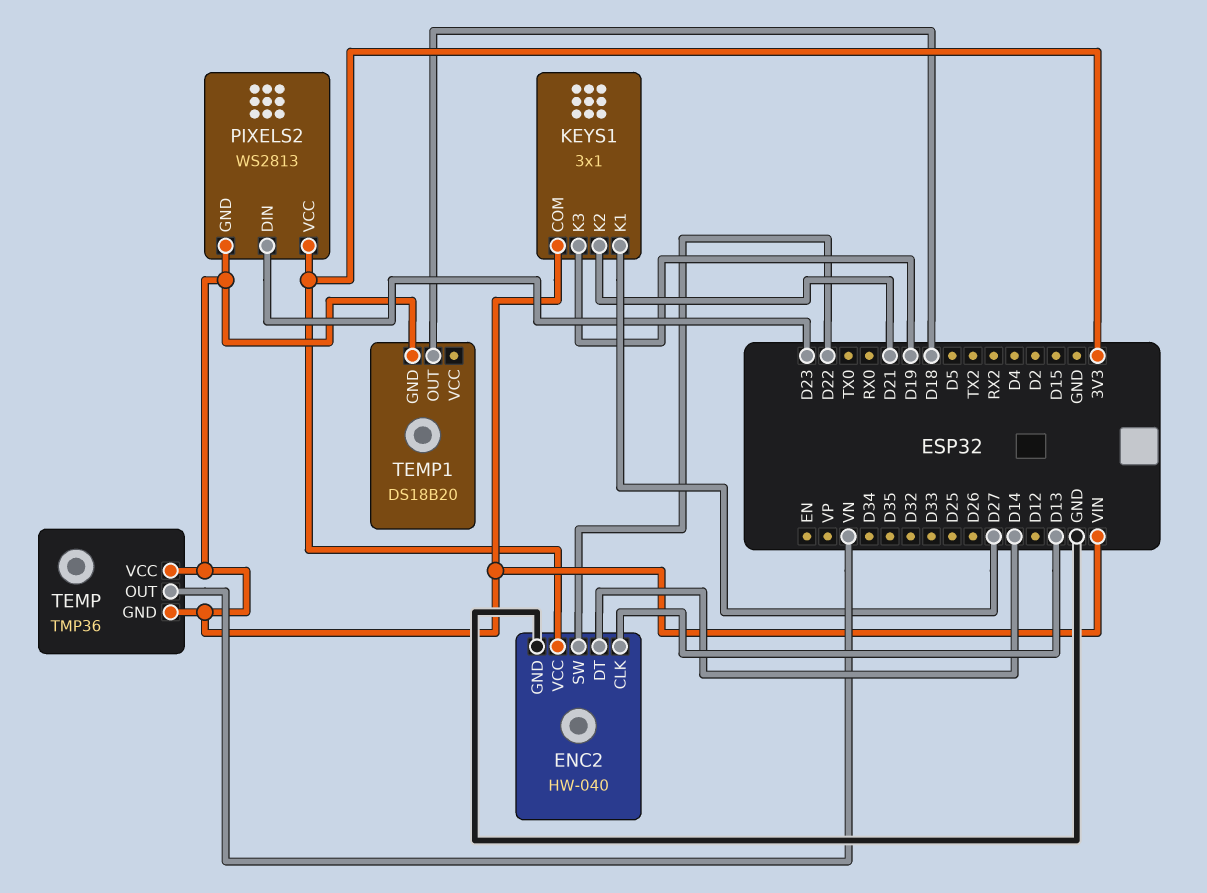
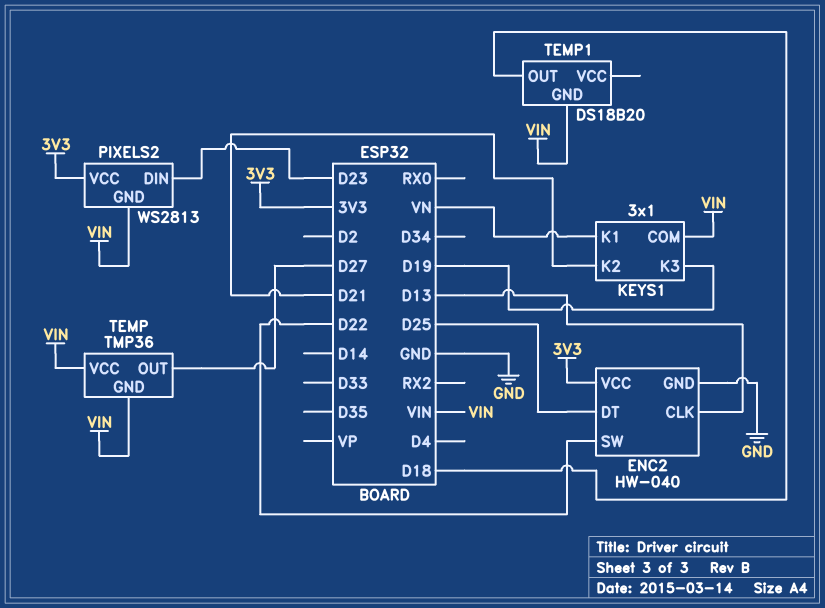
ENC2 pin DT: D14 -> D25
KEYS1 pin K1: D27 -> VN
TEMP pin OUT: VN -> D27

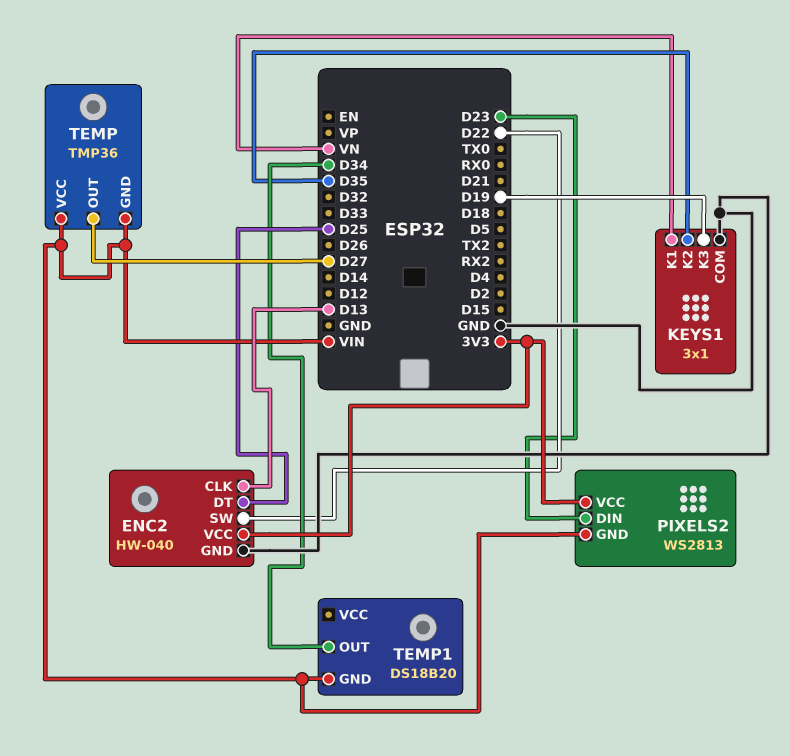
KEYS1 pin COM: VIN -> GND
KEYS1 pin K2: D21 -> D35
TEMP1 pin OUT: D18 -> D34

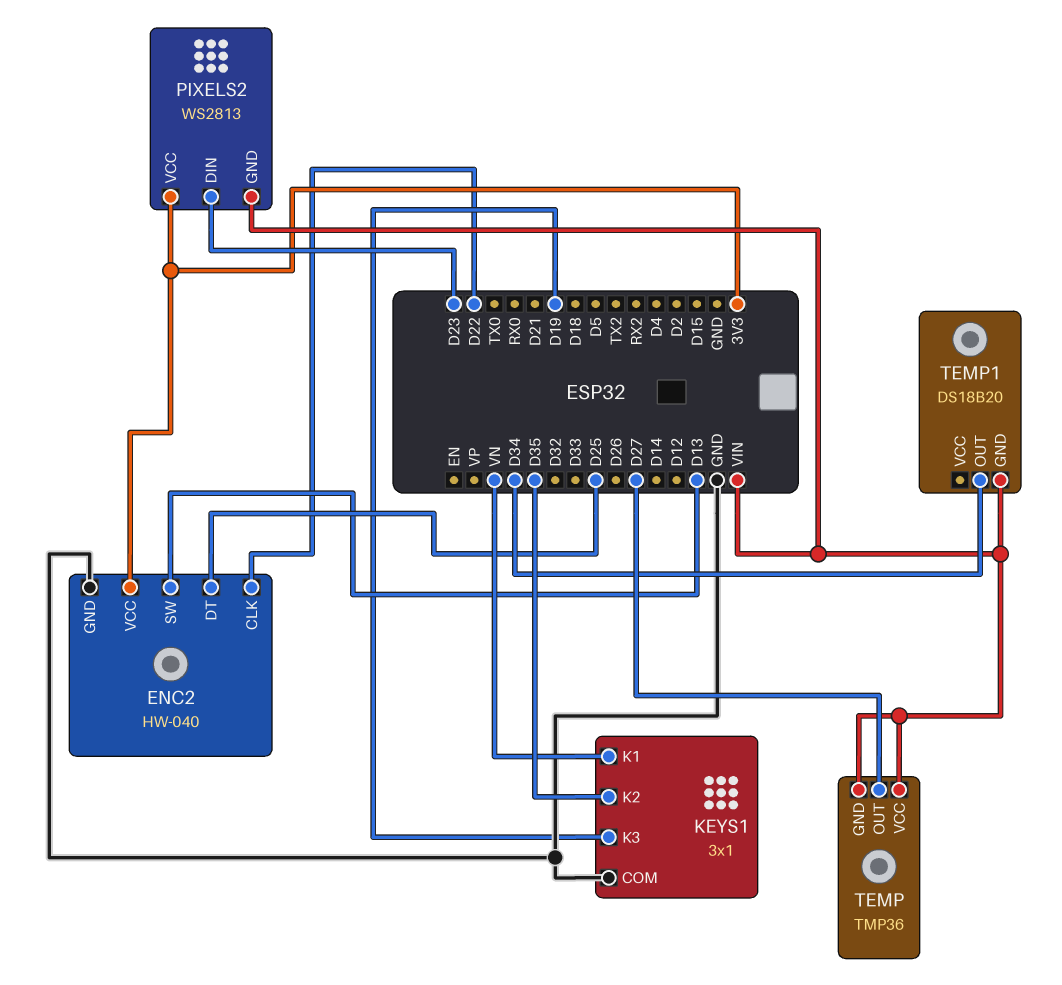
ENC2 pin CLK: D13 -> D22
ENC2 pin SW: D22 -> D13

